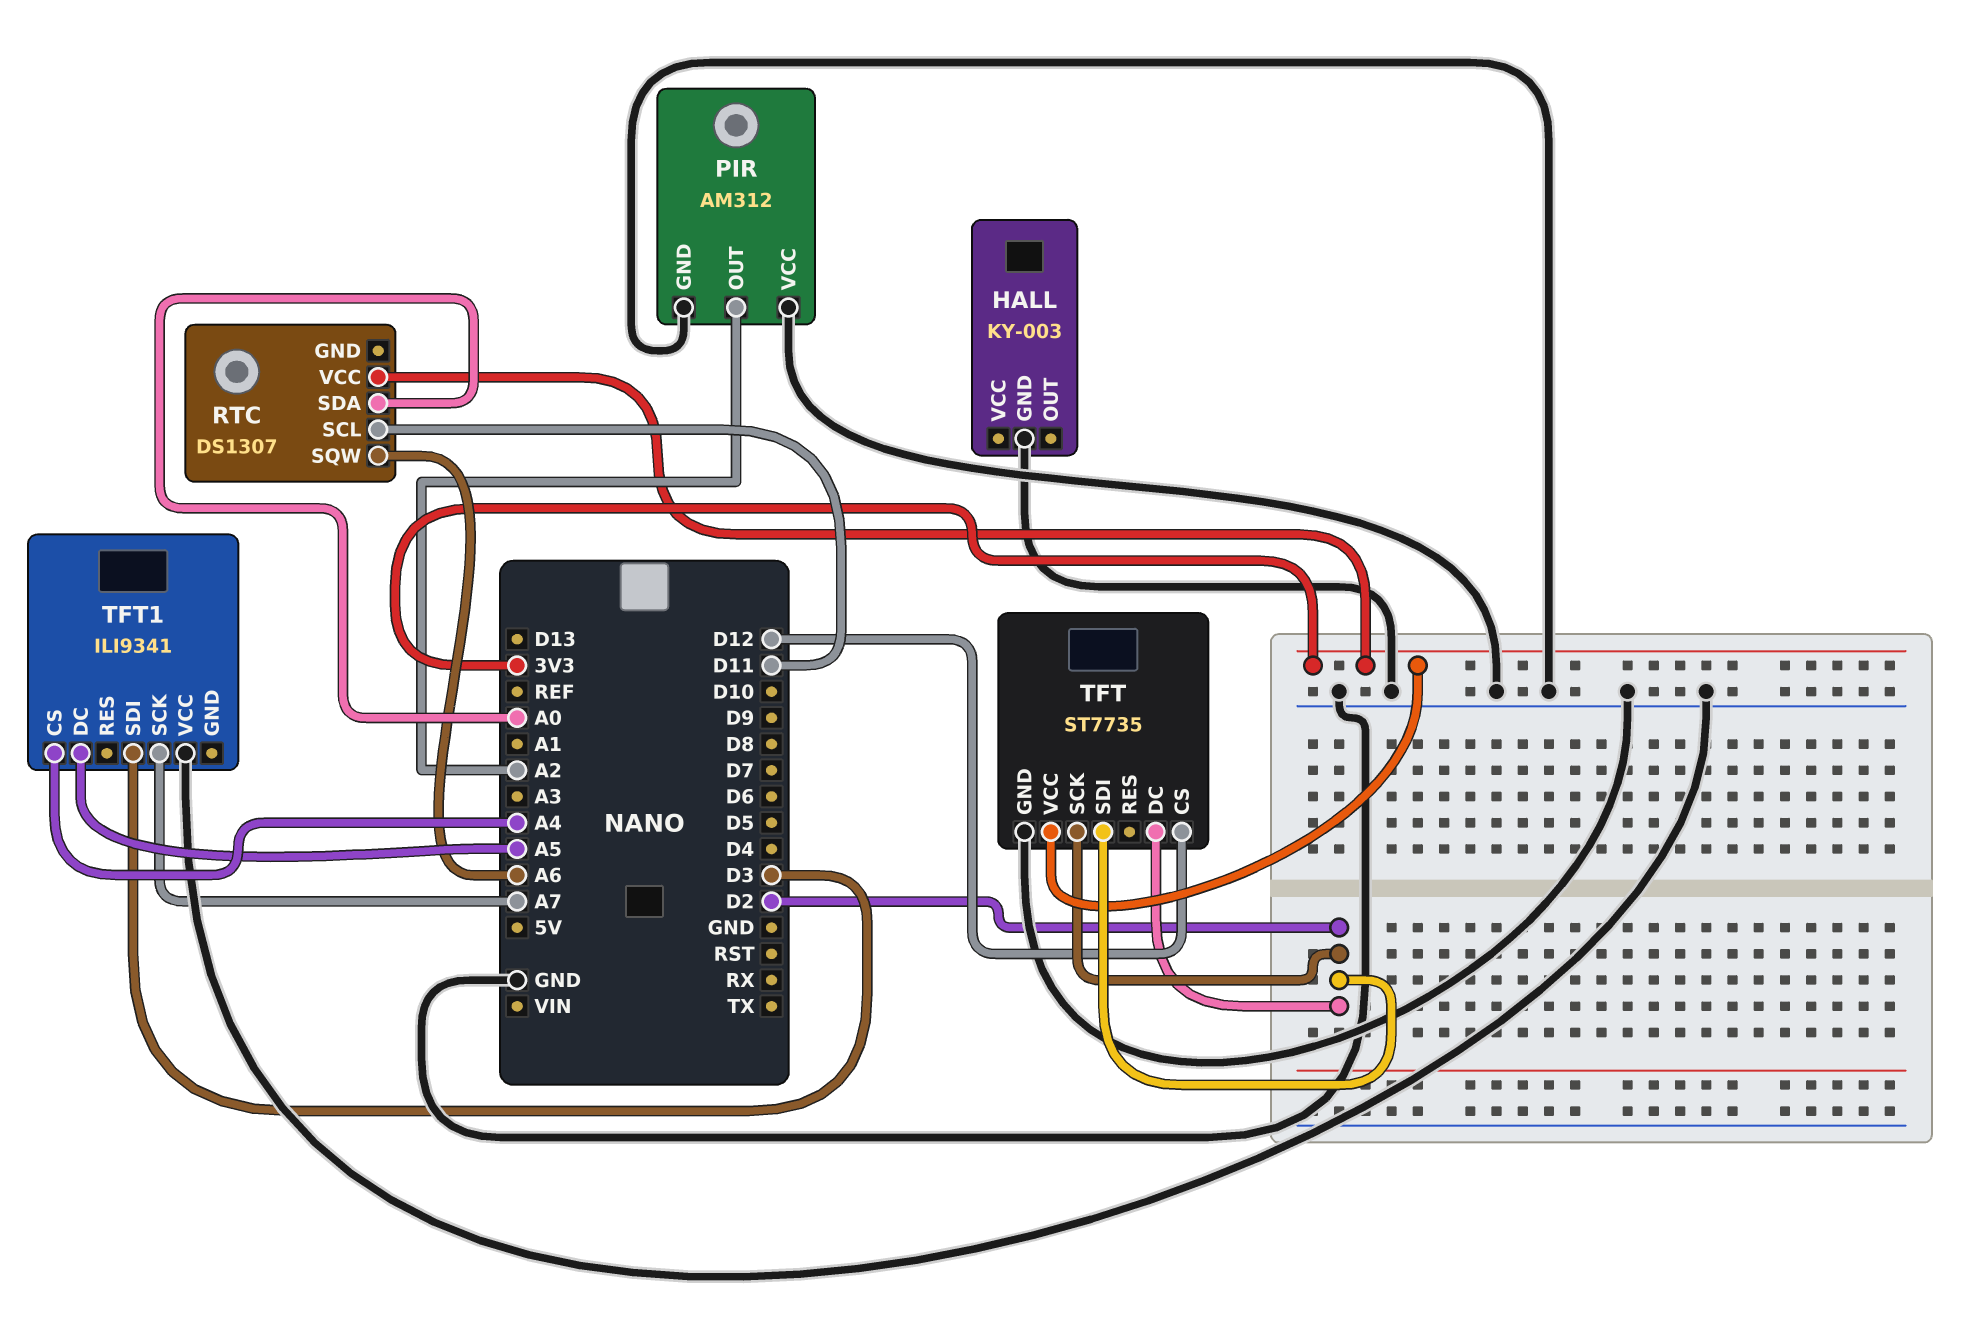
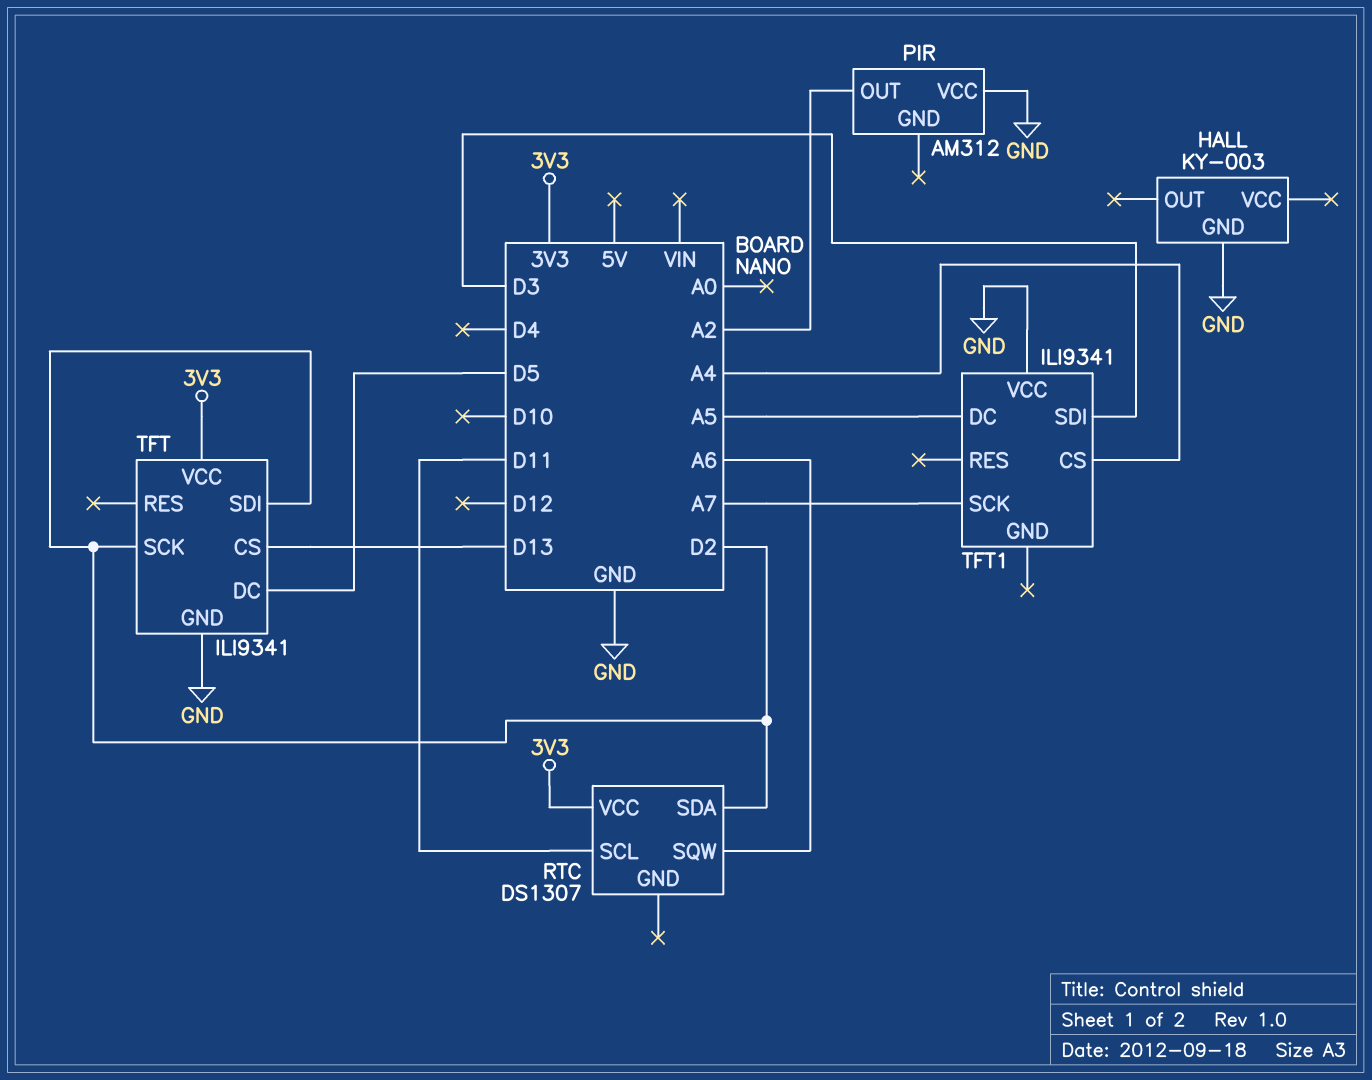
PIR pin GND: GND -> none
RTC pin SDA: A0 -> D2
TFT: ST7735 -> ILI9341
TFT pin CS: D12 -> D13
TFT pin DC: D2 -> D5

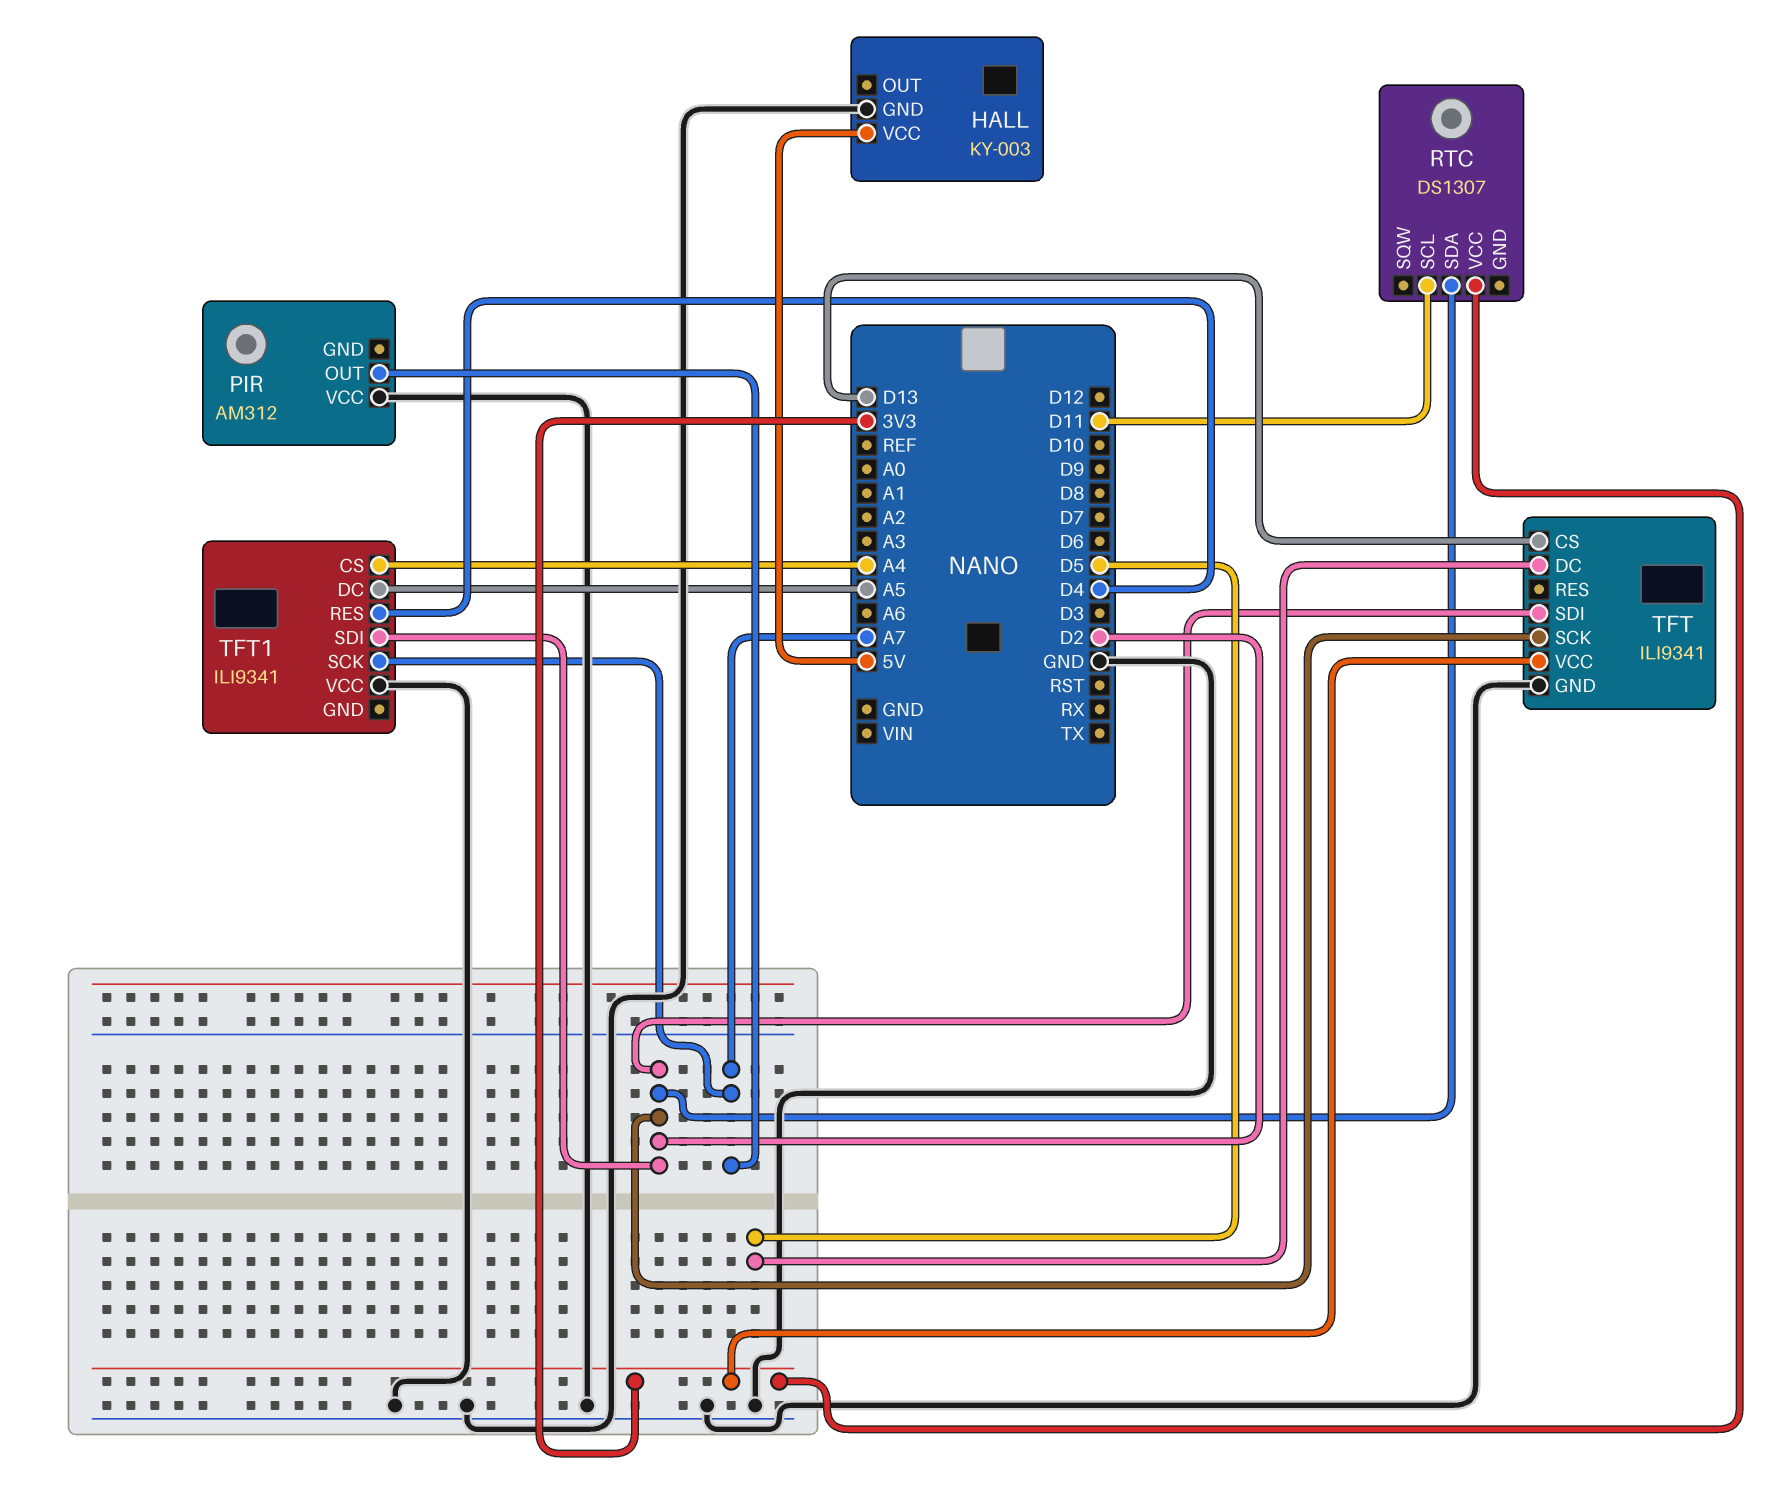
HALL pin VCC: none -> 5V
PIR pin OUT: A2 -> A7
RTC pin SQW: A6 -> none
TFT1 pin RES: none -> D4
TFT1 pin SDI: D3 -> D2

